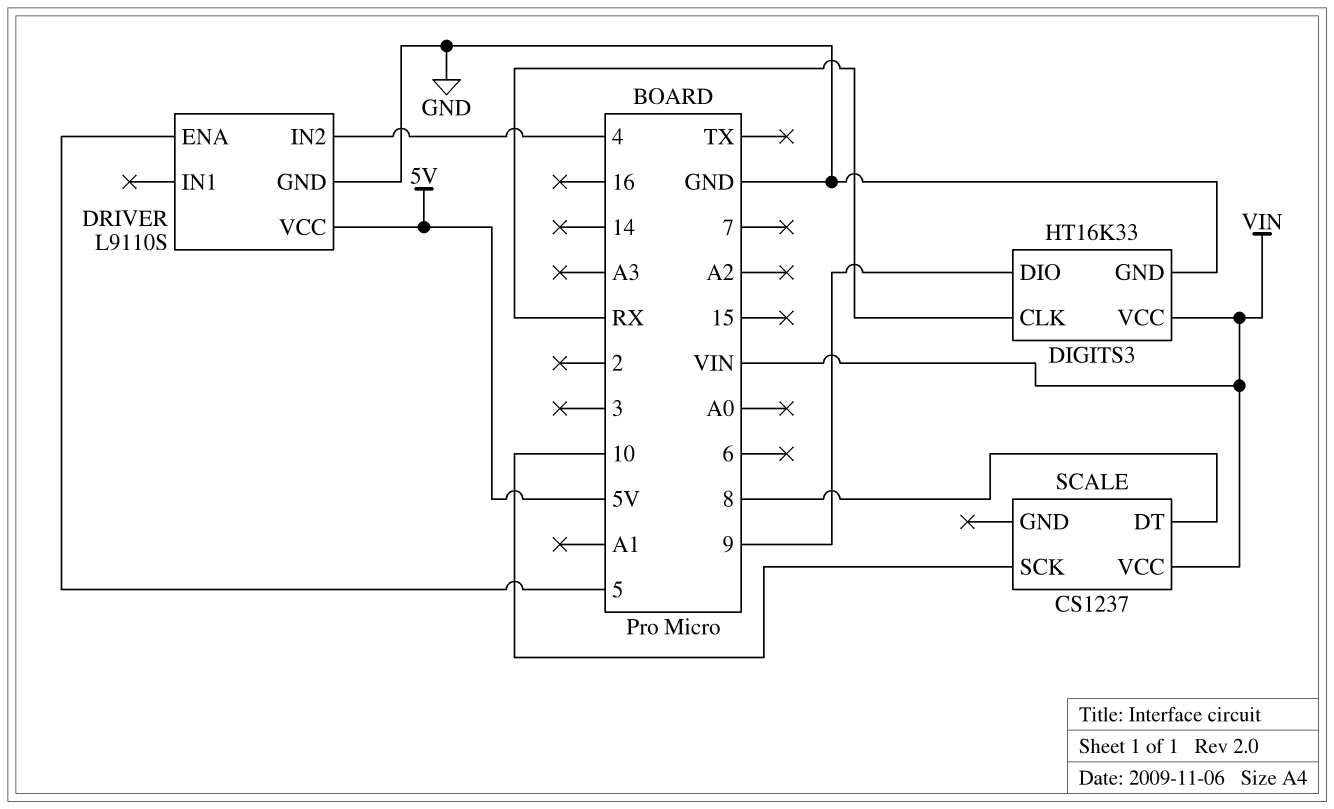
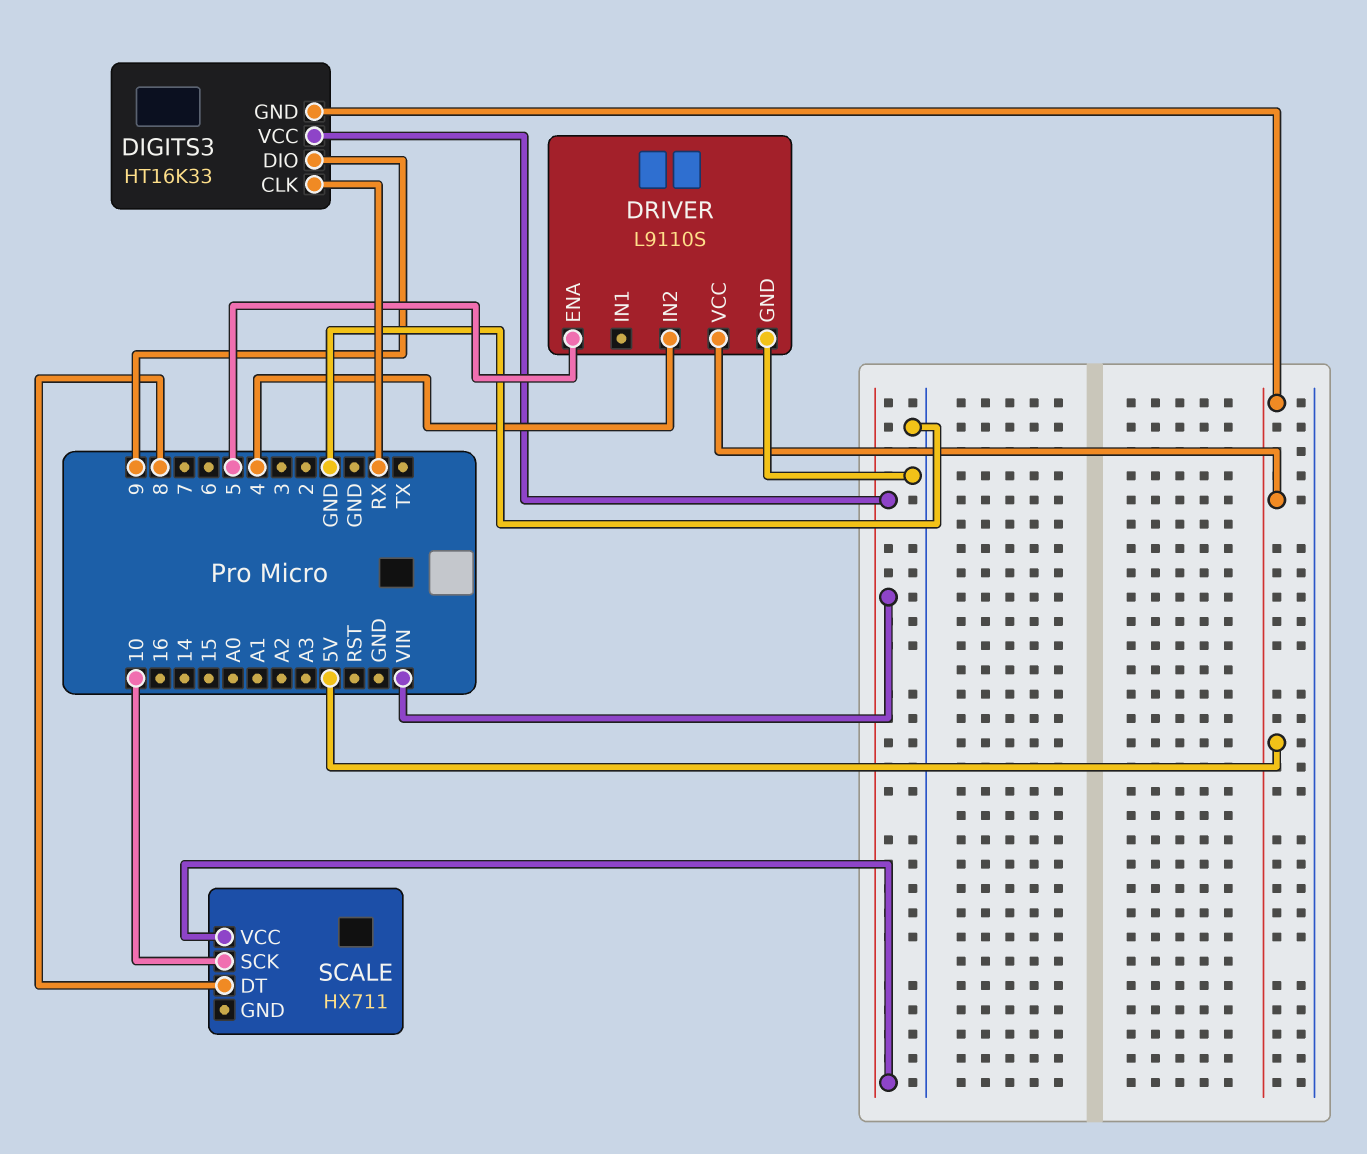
DIGITS3 pin GND: GND -> 5V
SCALE: CS1237 -> HX711

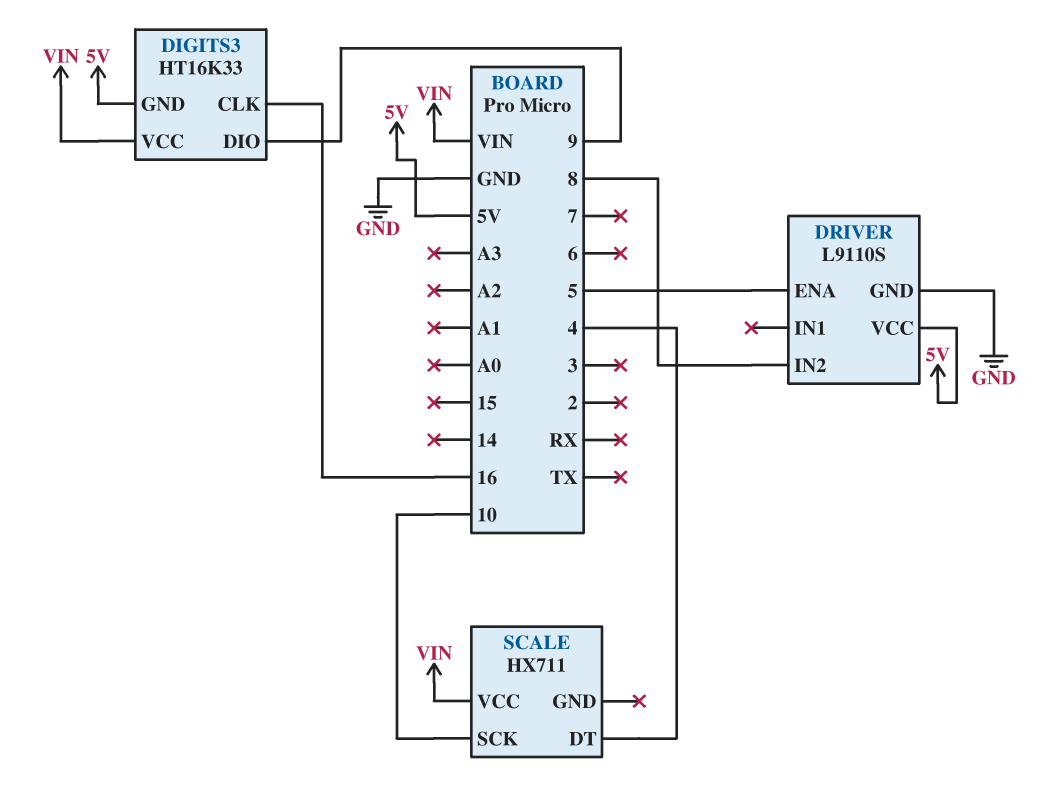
DIGITS3 pin CLK: RX -> 16
DRIVER pin IN2: 4 -> 8
SCALE pin DT: 8 -> 4

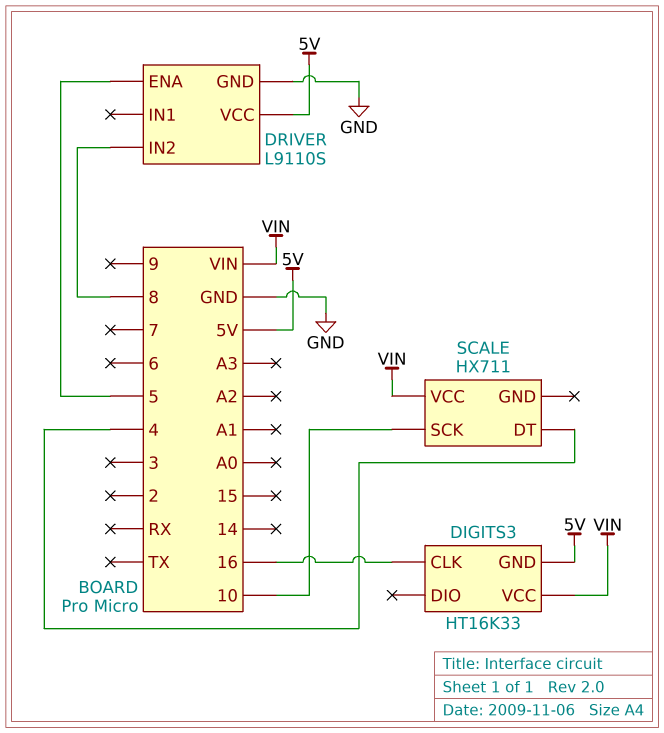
DIGITS3 pin DIO: 9 -> none

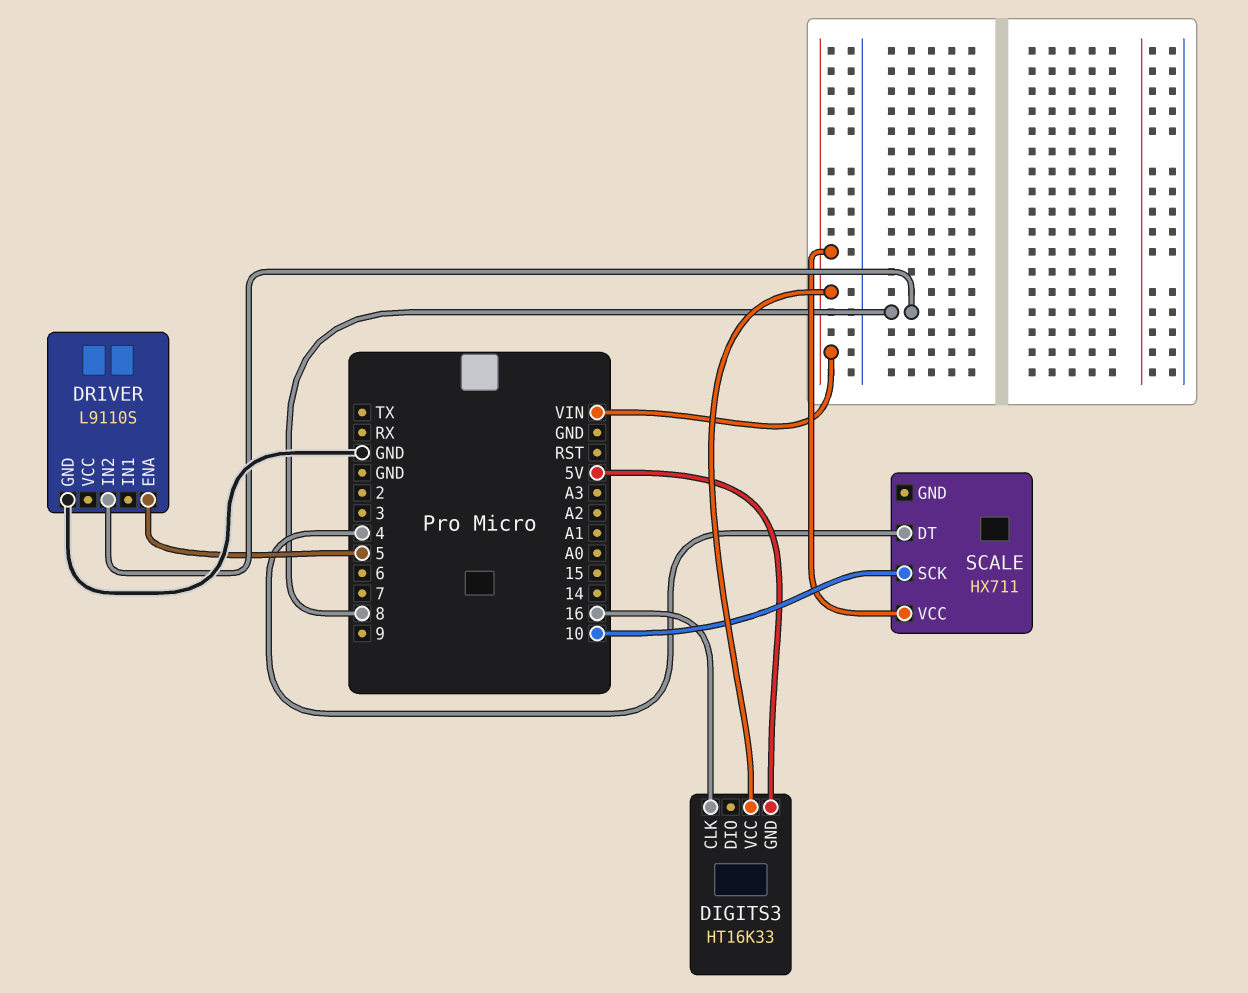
DRIVER pin VCC: 5V -> none

